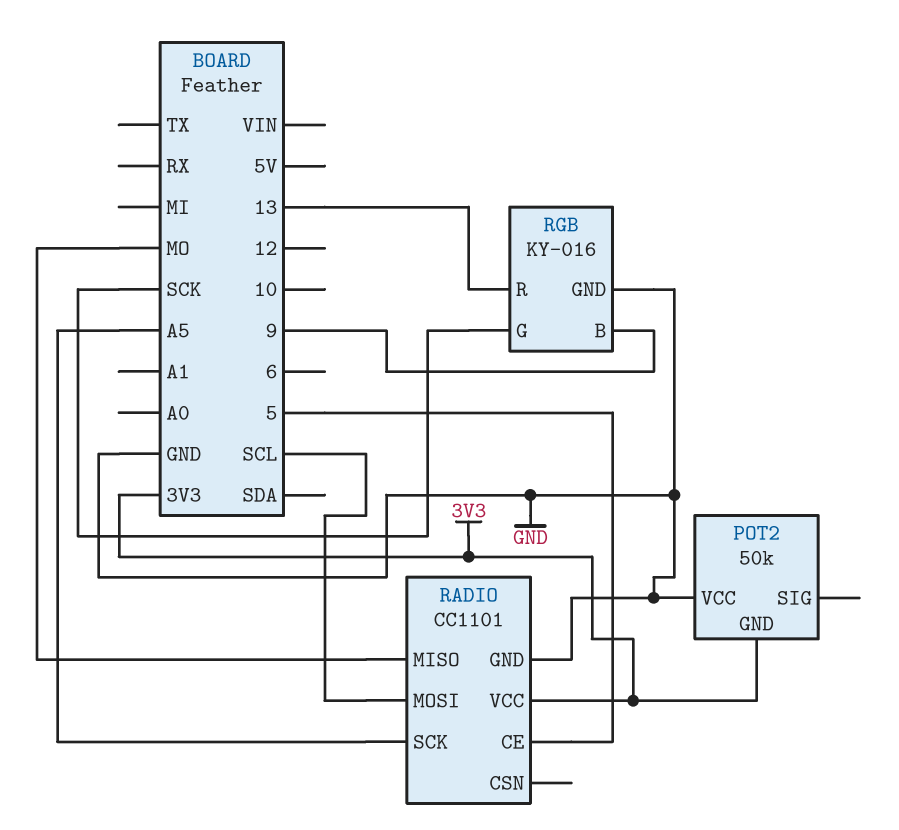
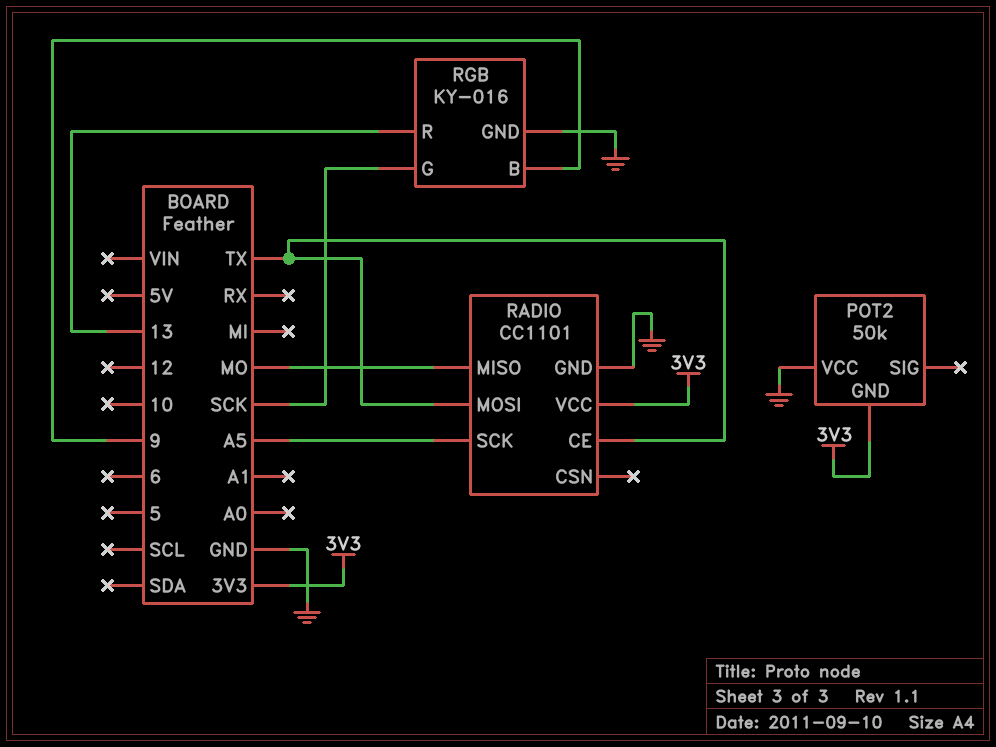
RADIO pin CE: 5 -> TX
RADIO pin MOSI: SCL -> TX

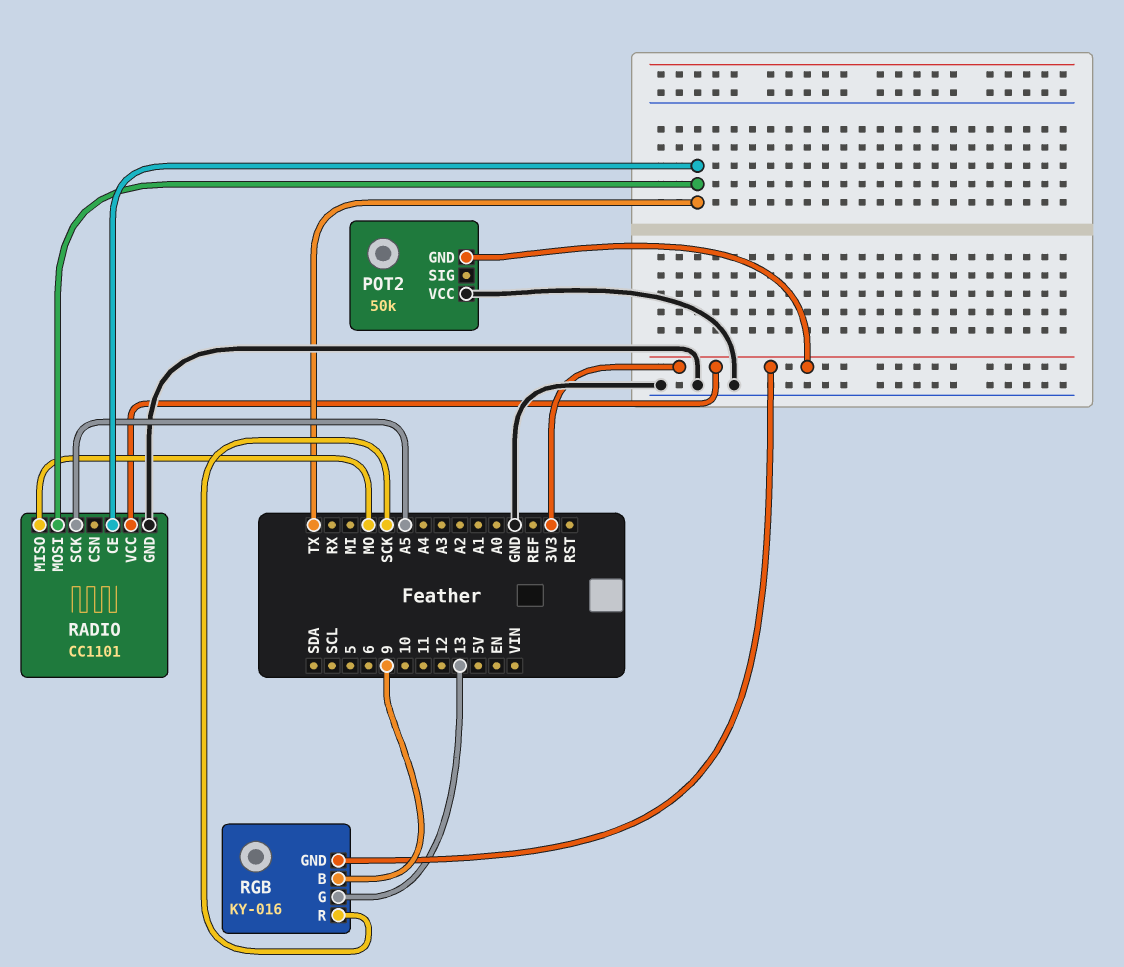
RGB pin G: SCK -> 13
RGB pin GND: GND -> 3V3
RGB pin R: 13 -> SCK

